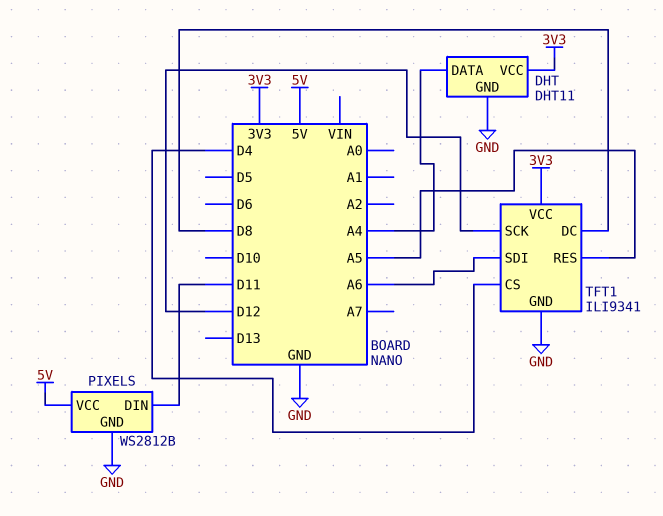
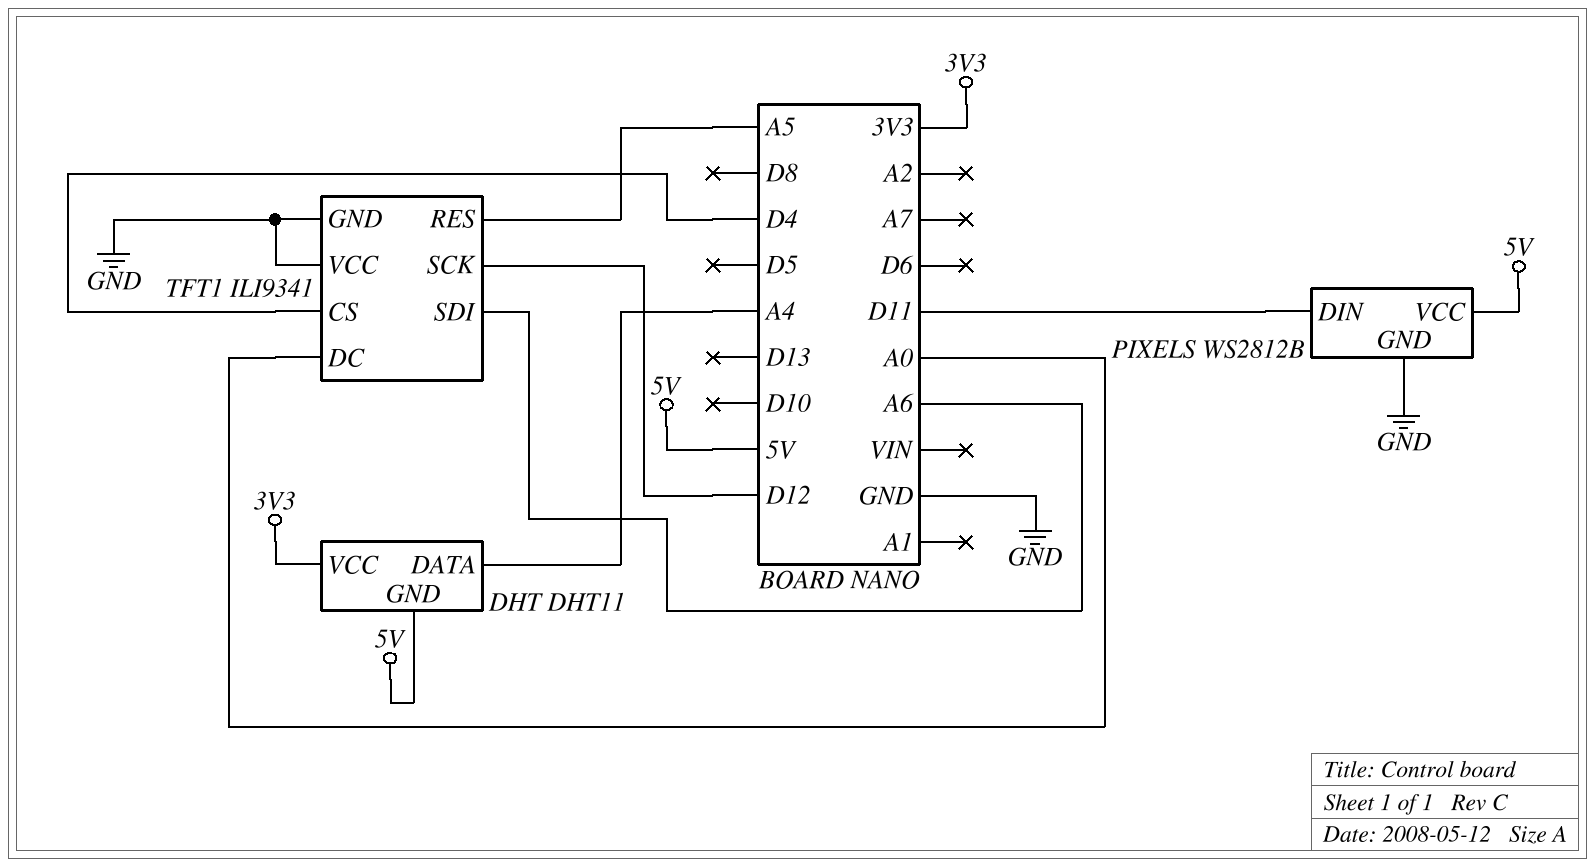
DHT pin GND: GND -> 5V
TFT1 pin DC: D8 -> A0
TFT1 pin VCC: 3V3 -> GND

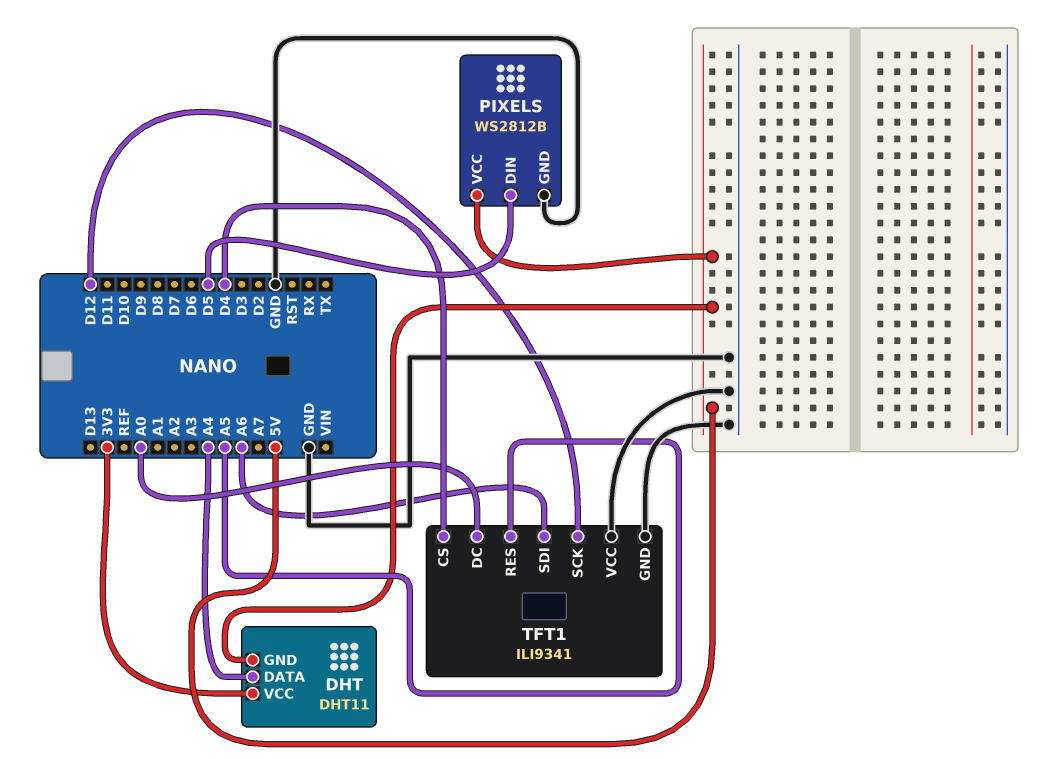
PIXELS pin DIN: D11 -> D5

